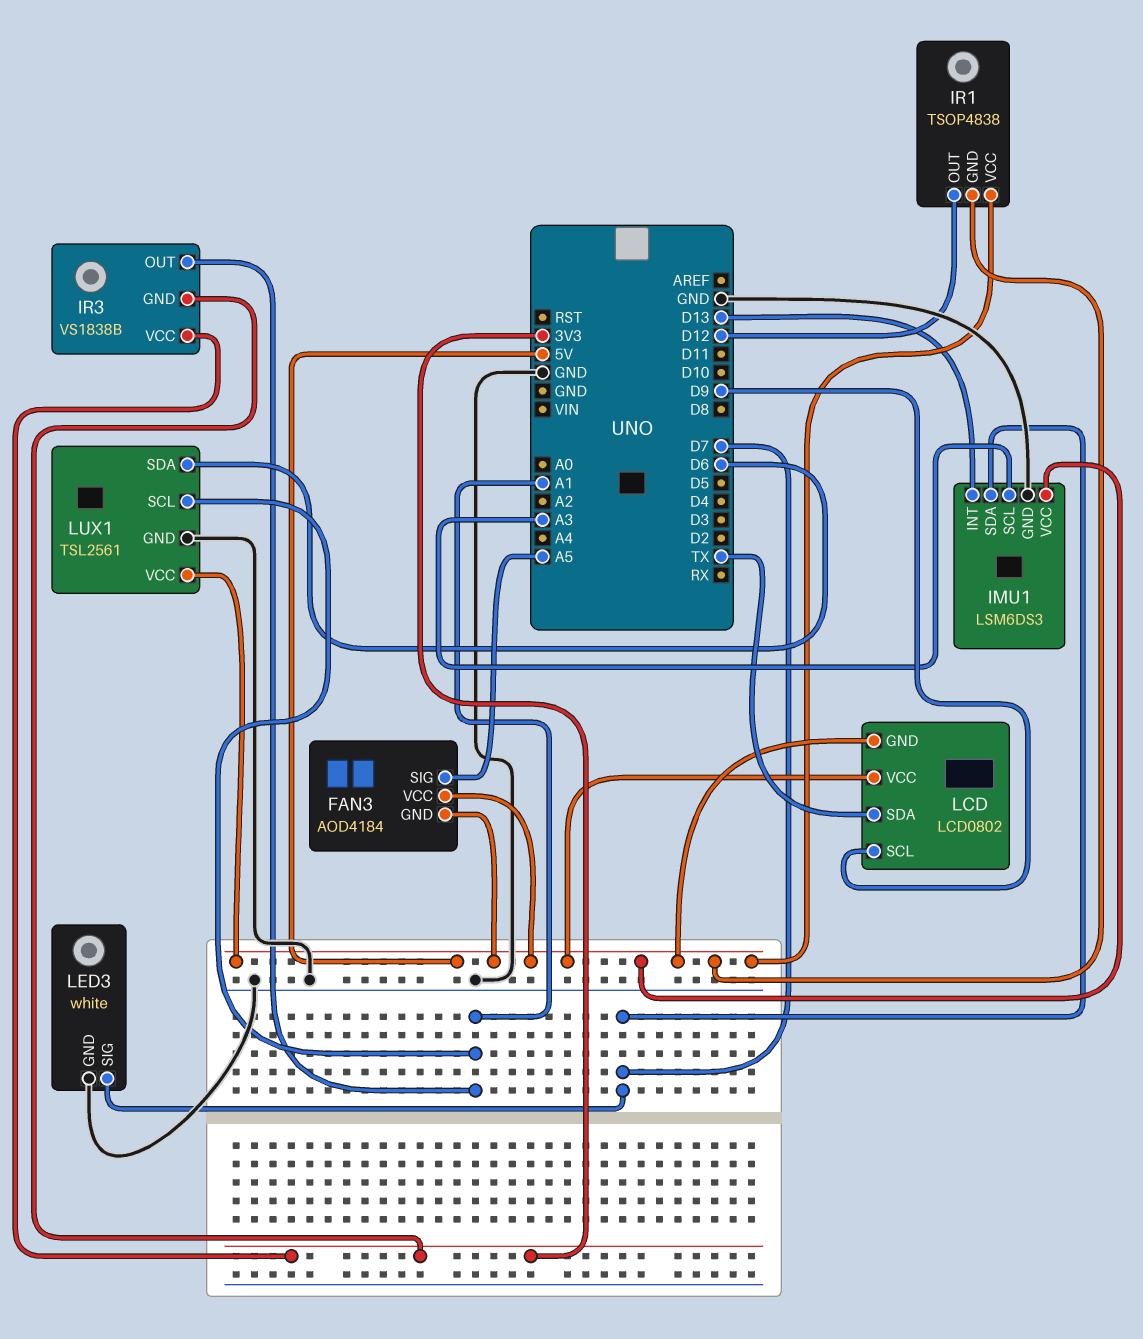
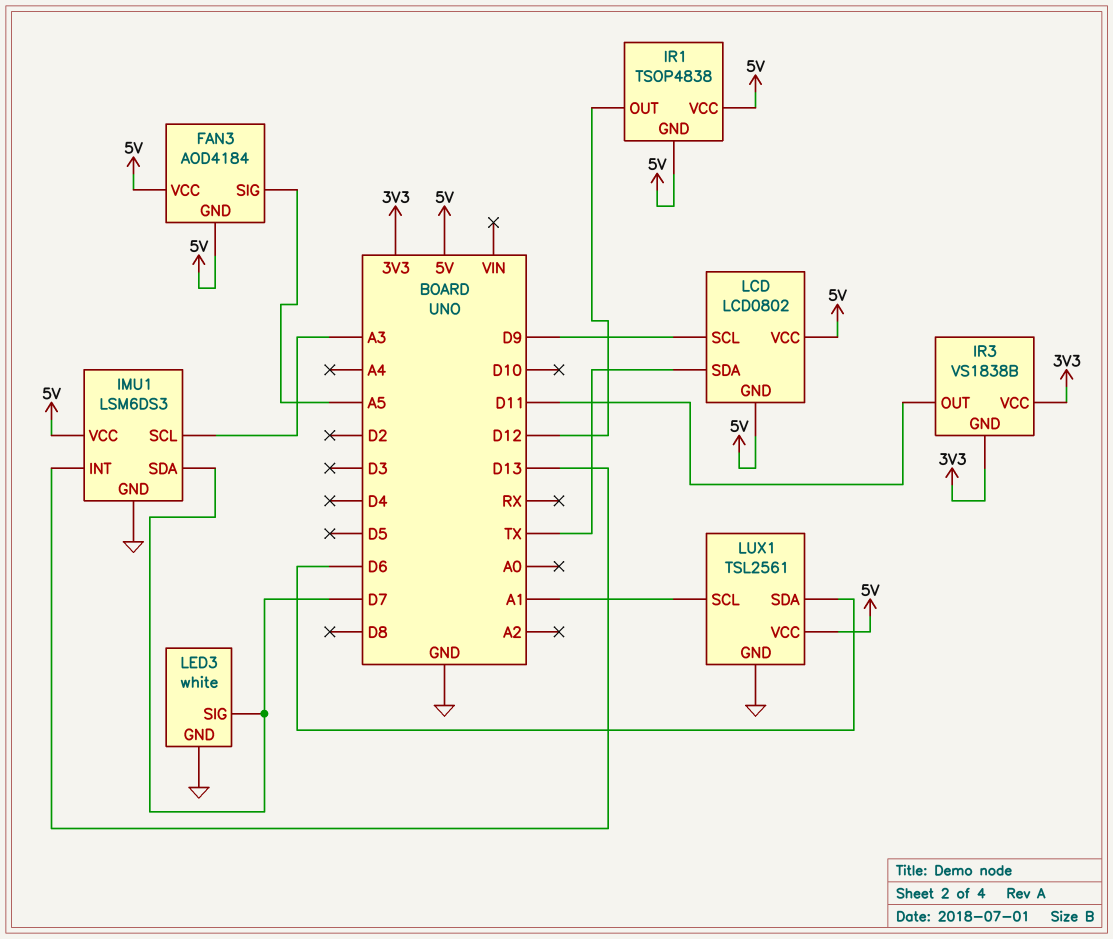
IR3 pin OUT: A1 -> D11

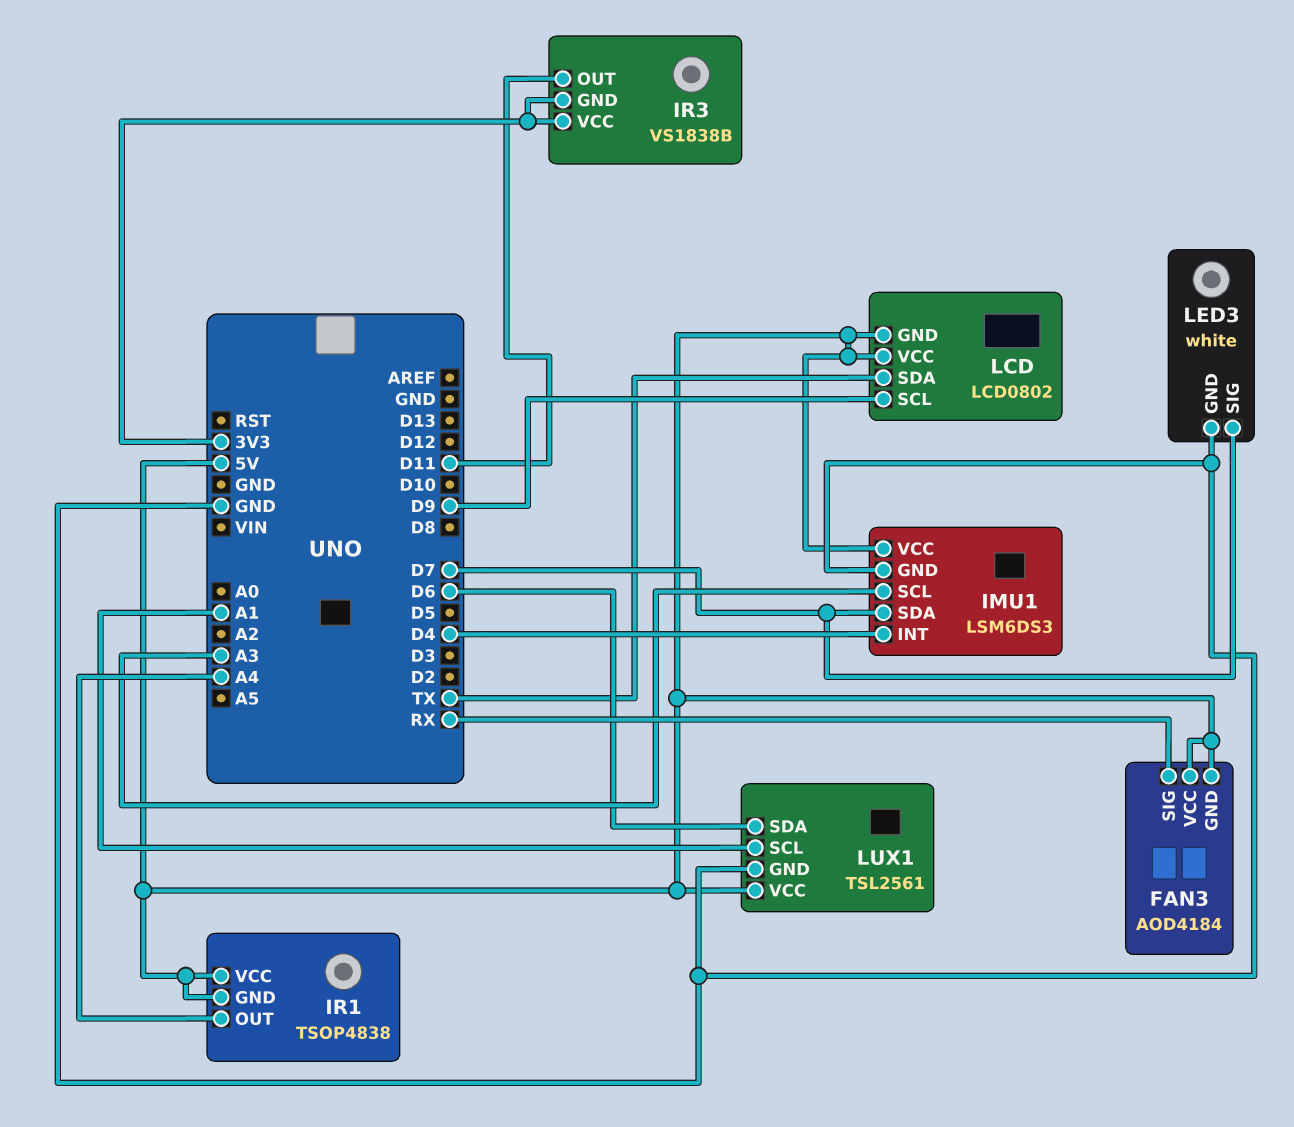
FAN3 pin SIG: A5 -> RX
IMU1 pin INT: D13 -> D4
IR1 pin OUT: D12 -> A4

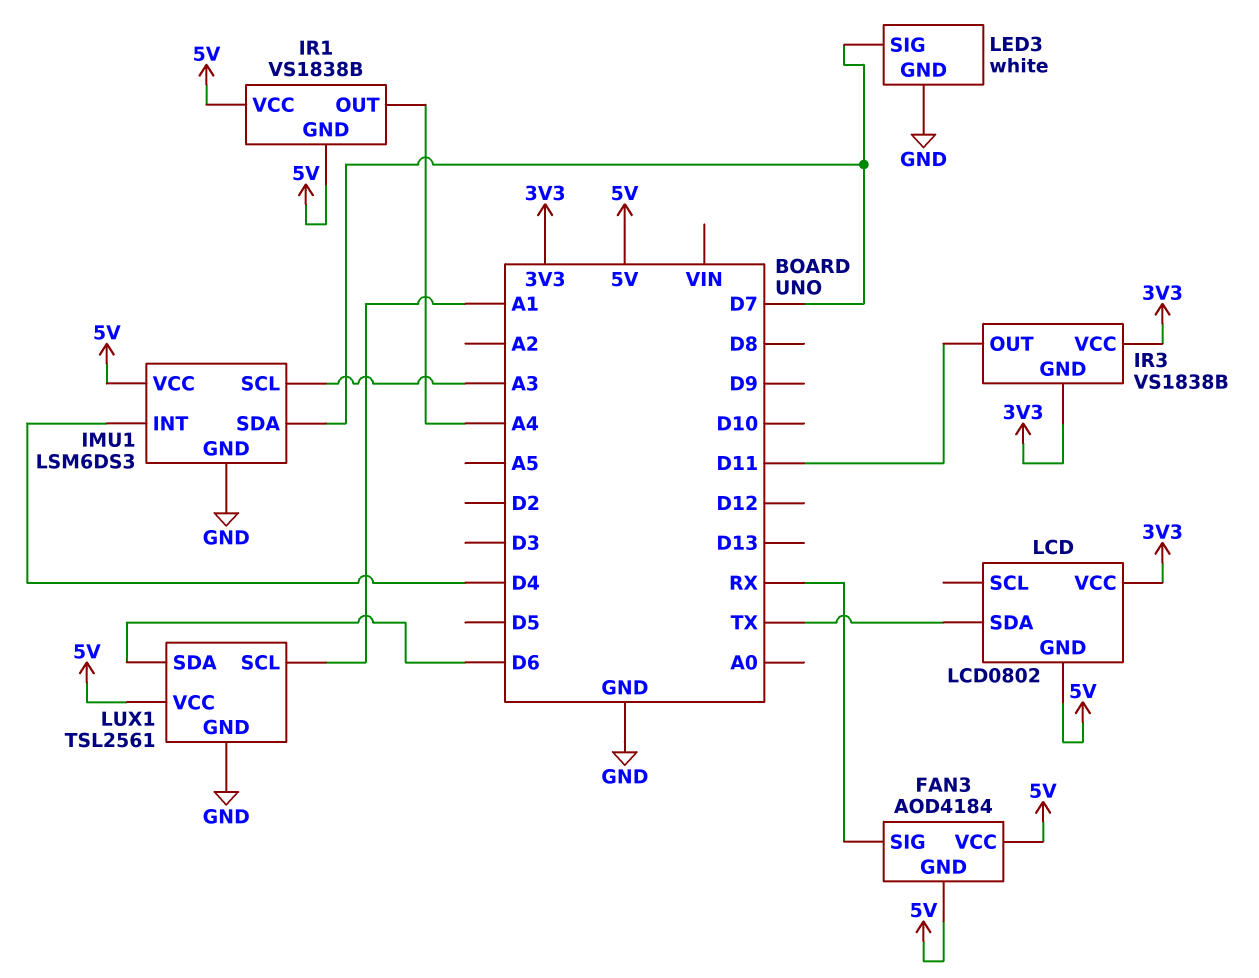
IR1: TSOP4838 -> VS1838B
LCD pin SCL: D9 -> none
LCD pin VCC: 5V -> 3V3

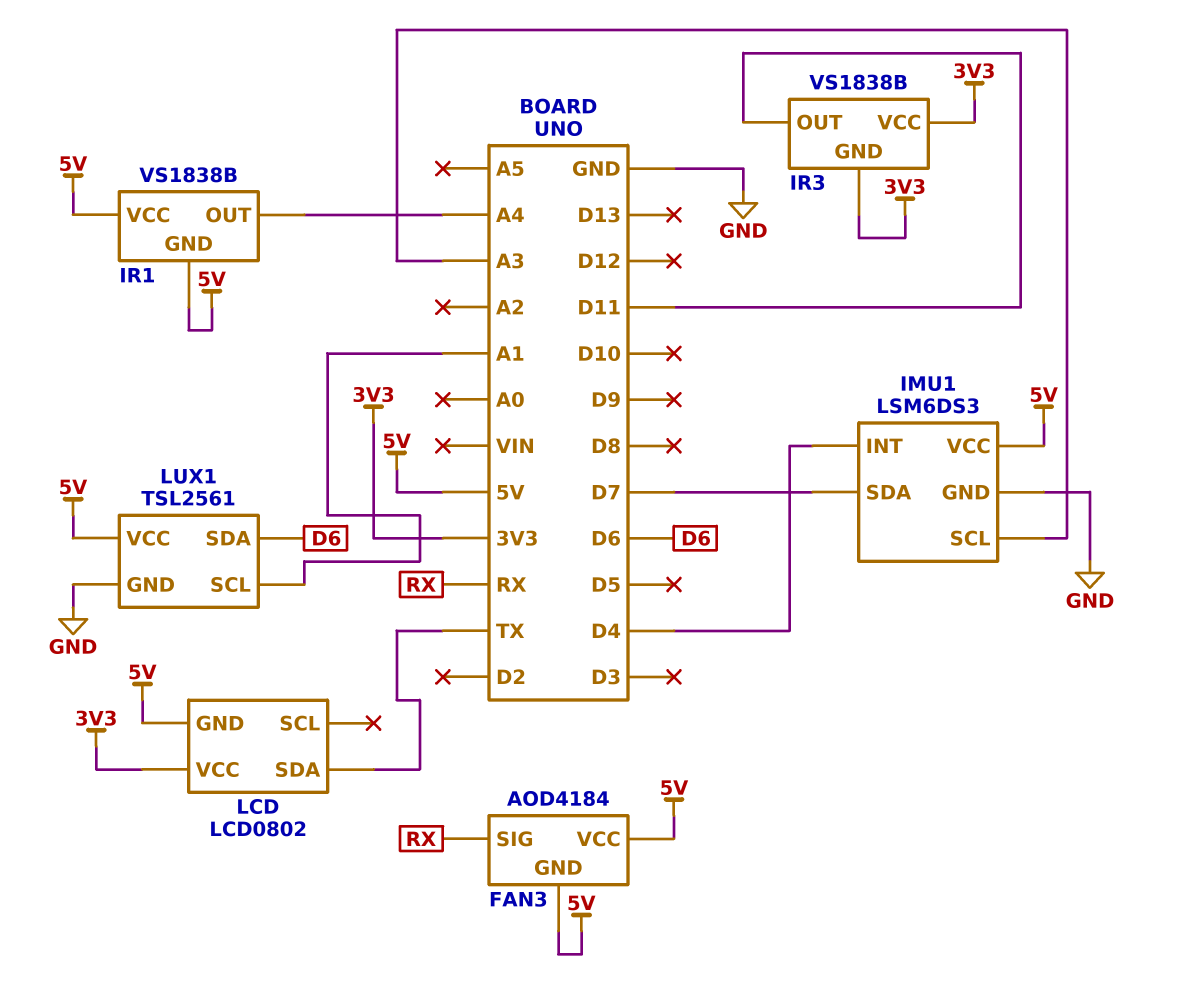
LED3: white -> none
LED3 pin GND: GND -> none
LED3 pin SIG: D7 -> none

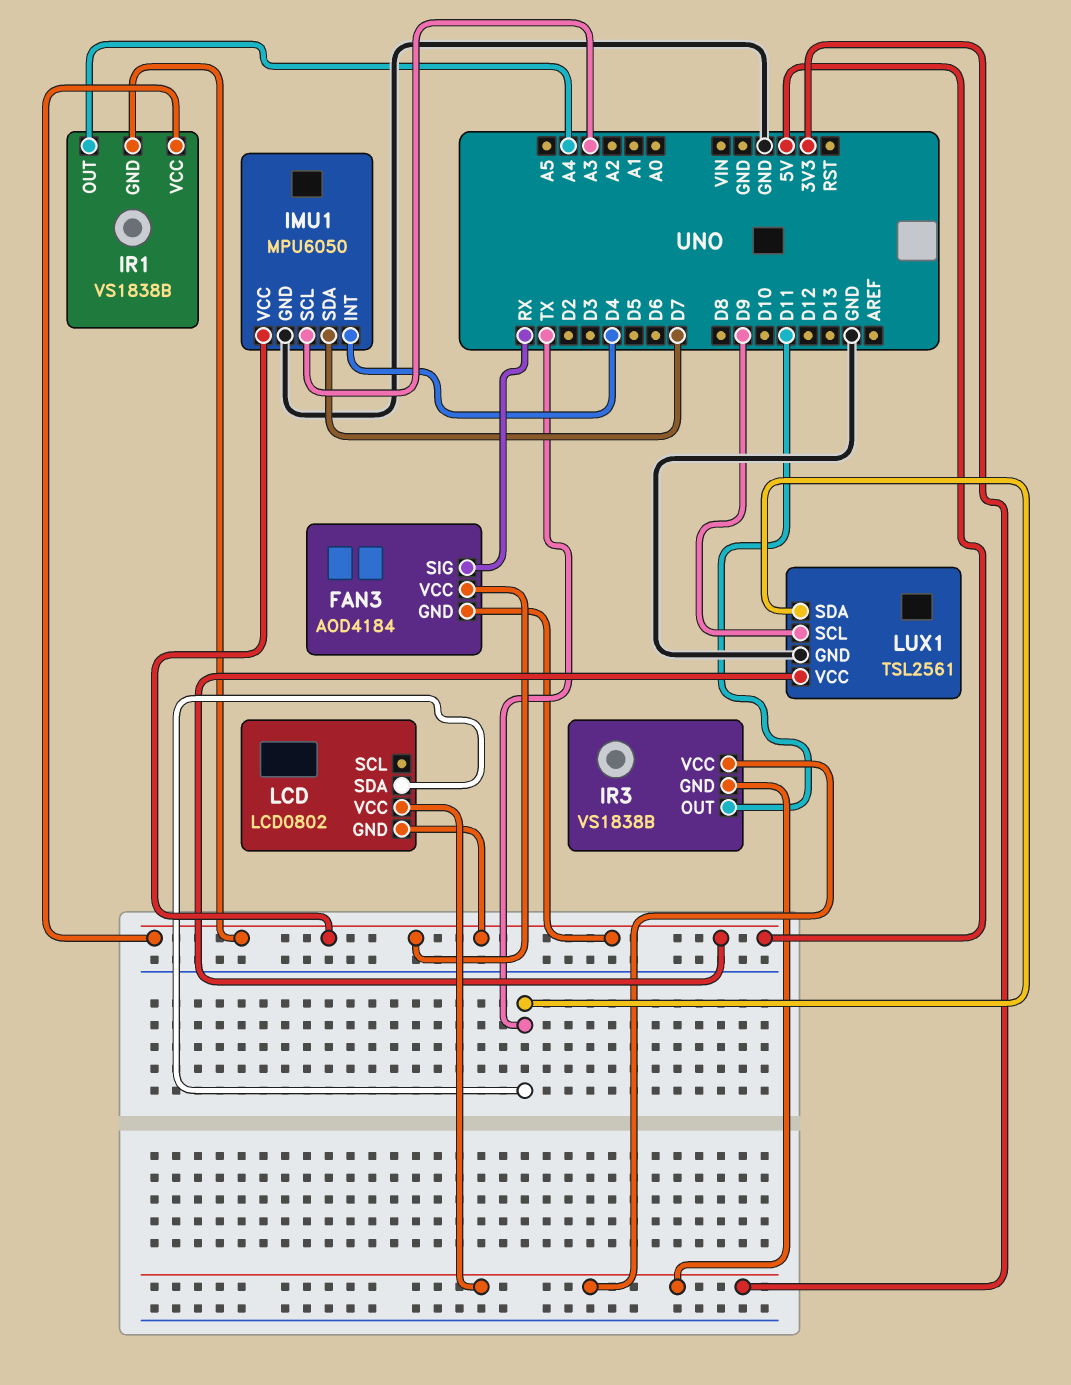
IMU1: LSM6DS3 -> MPU6050
LUX1 pin SCL: A1 -> D9
LUX1 pin SDA: D6 -> TX

